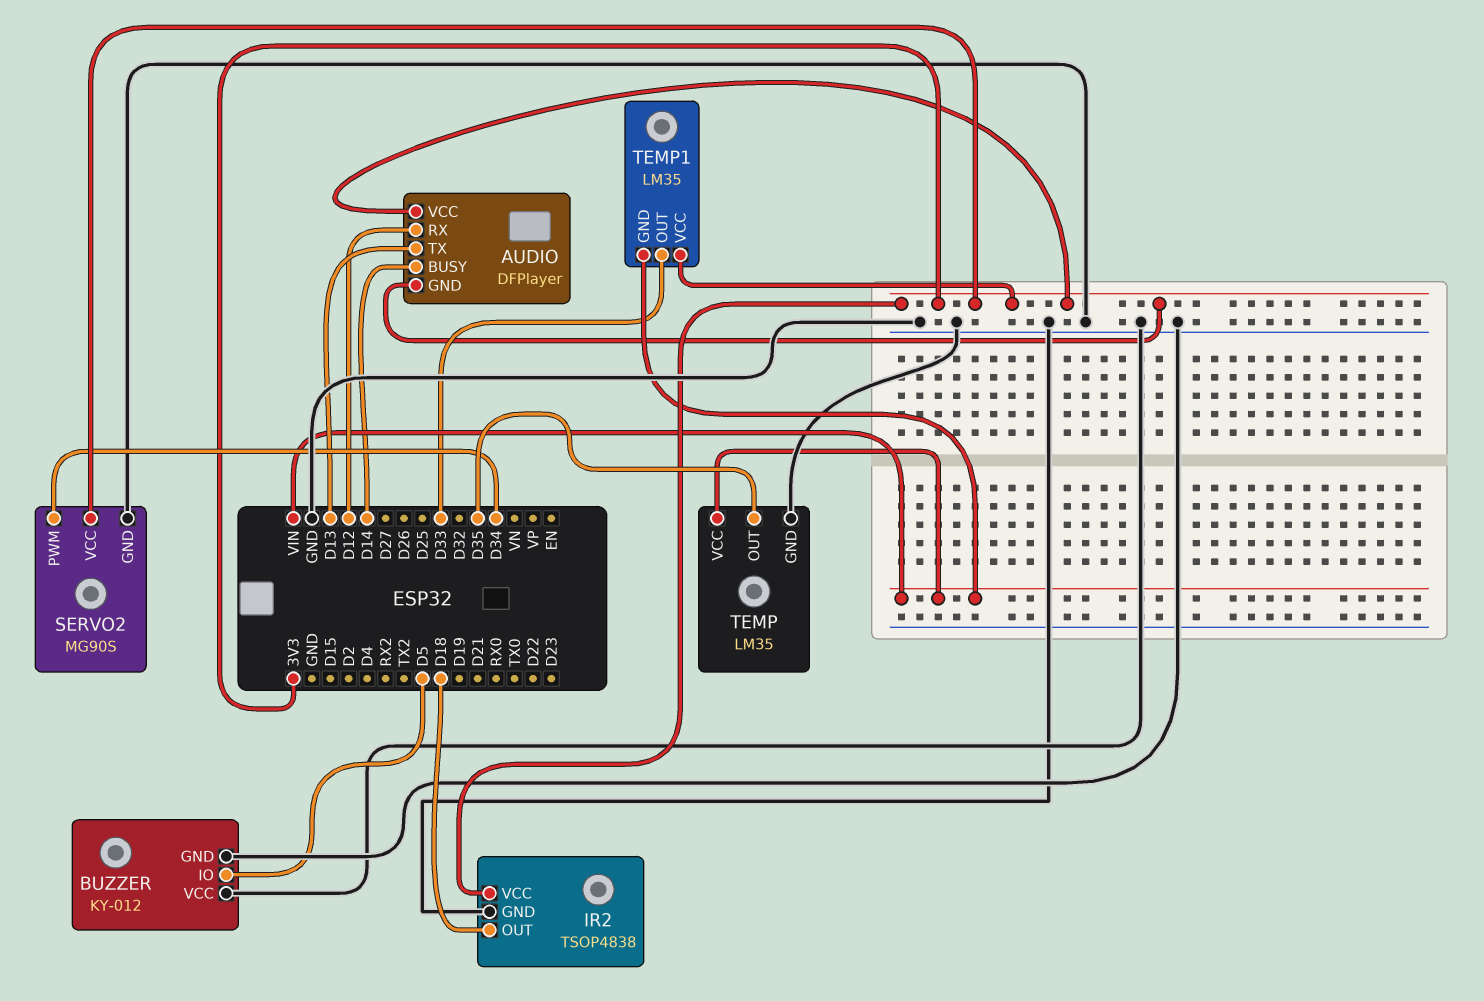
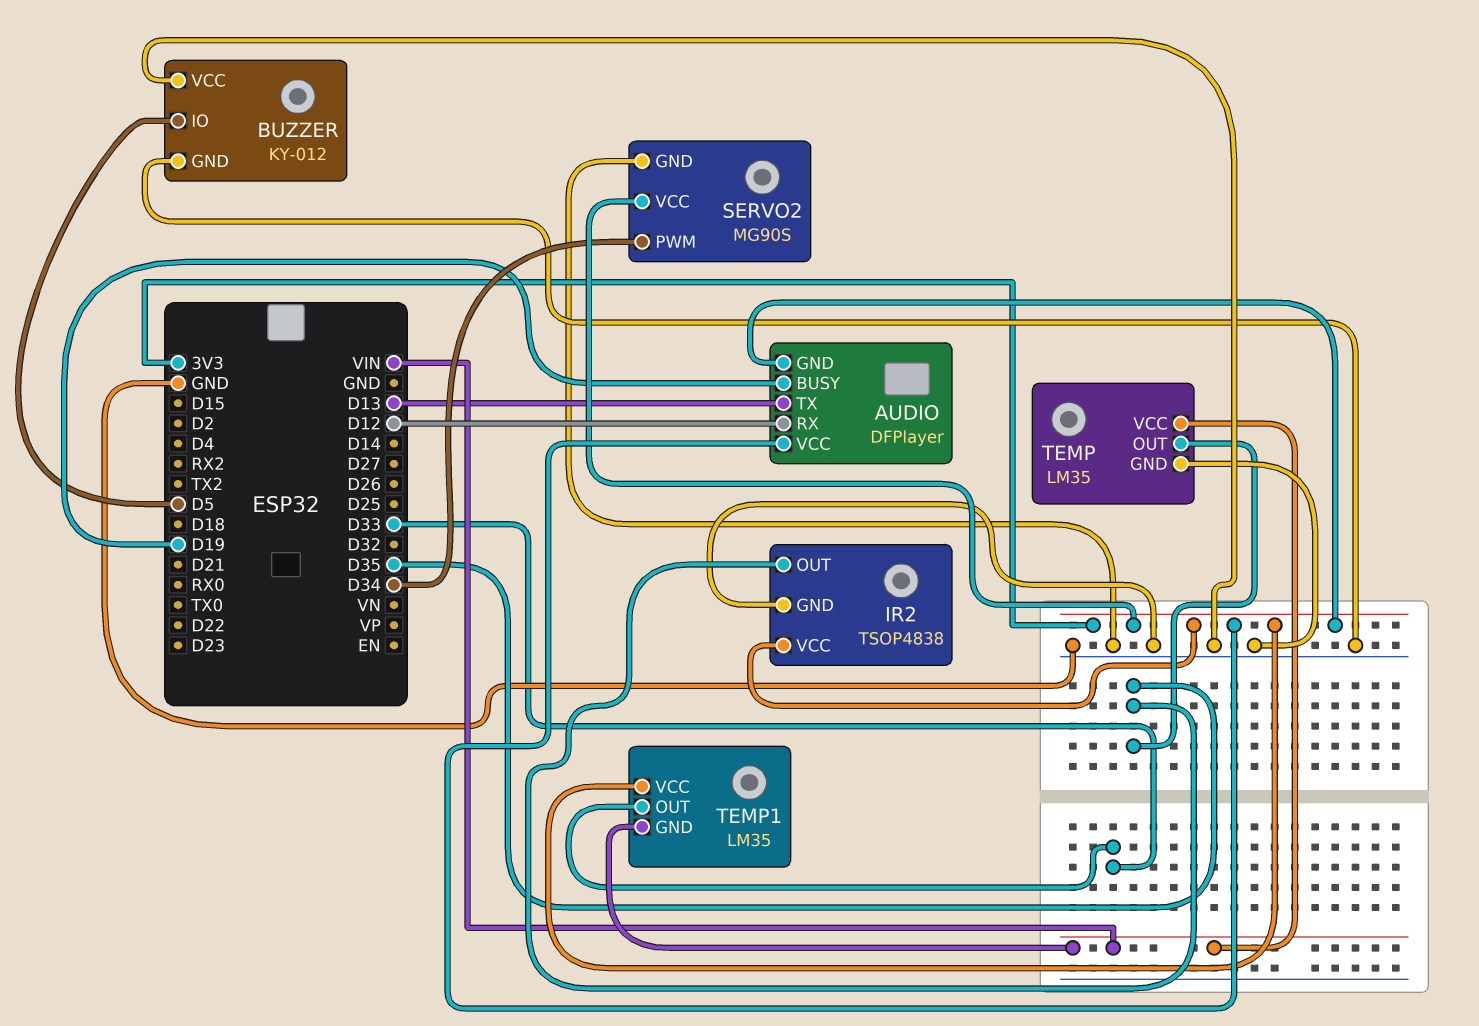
AUDIO pin BUSY: D14 -> D19
IR2 pin OUT: D18 -> D35

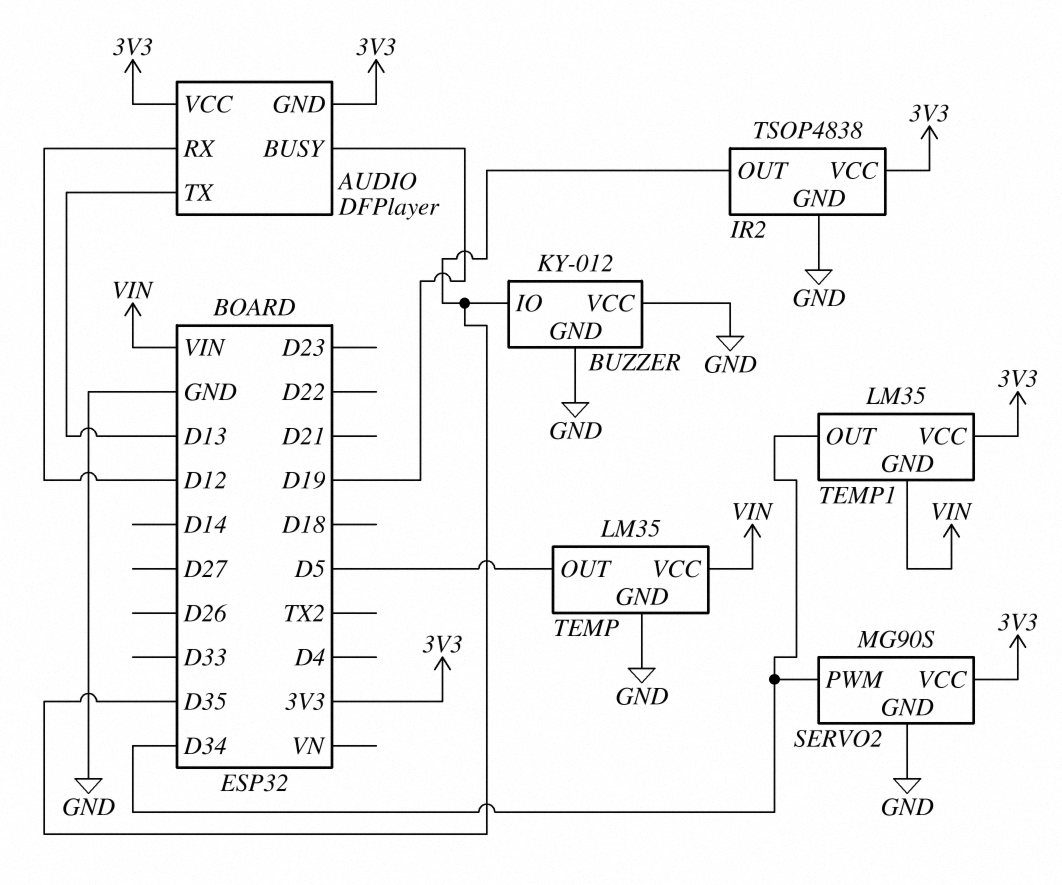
BUZZER pin IO: D5 -> D35
TEMP pin OUT: D35 -> D5
TEMP1 pin OUT: D33 -> D34

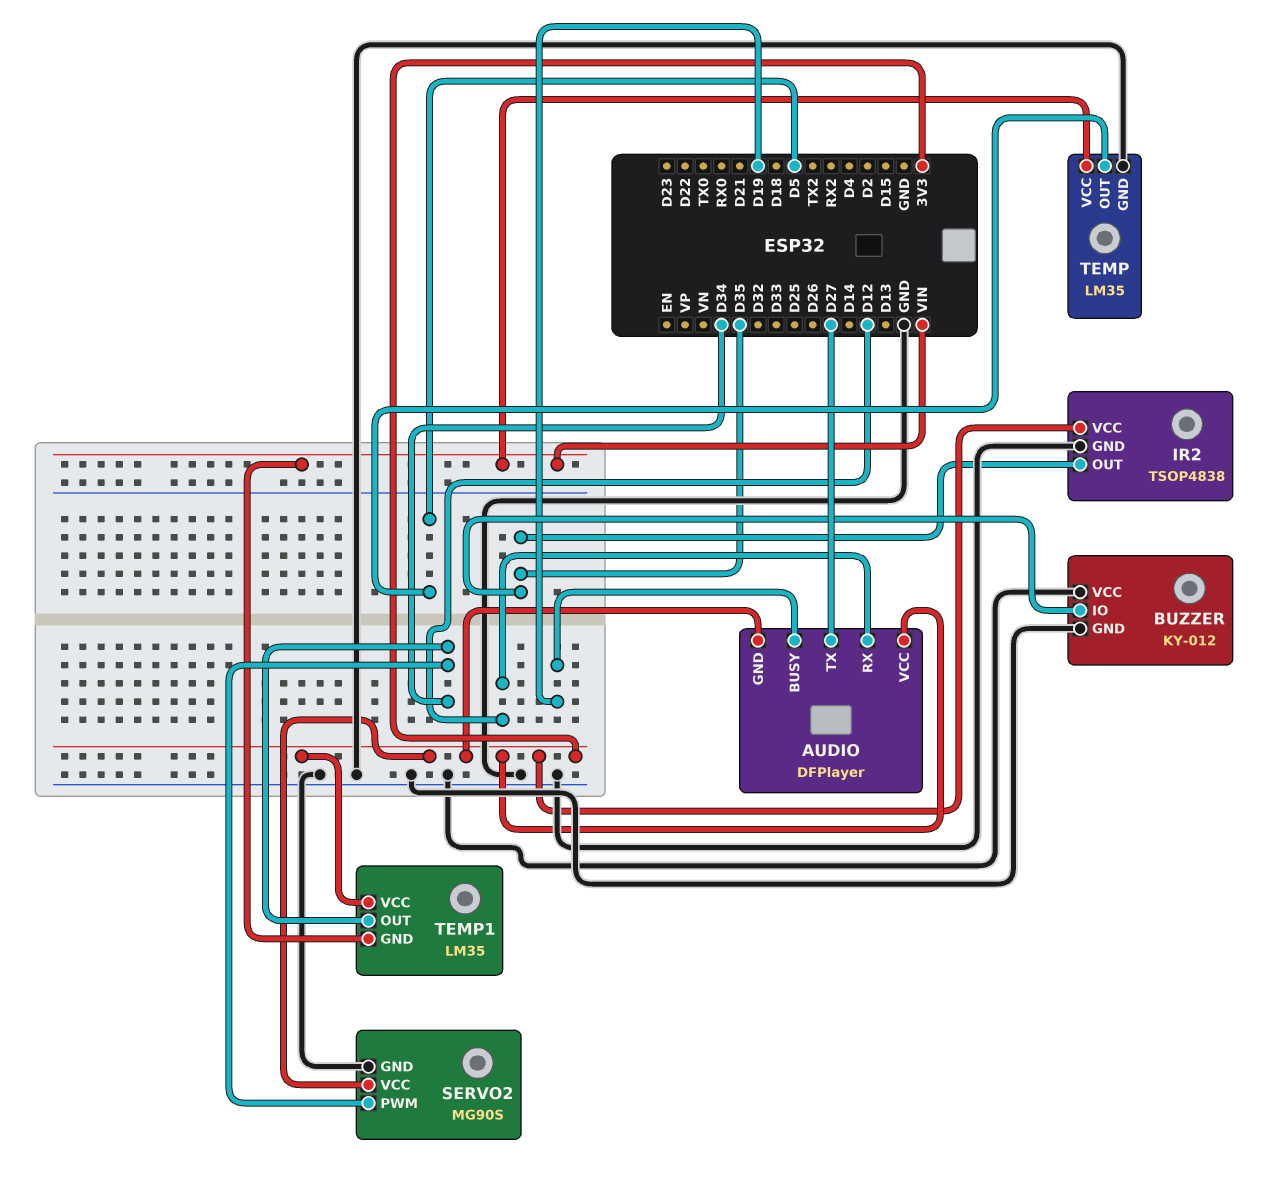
AUDIO pin TX: D13 -> D27

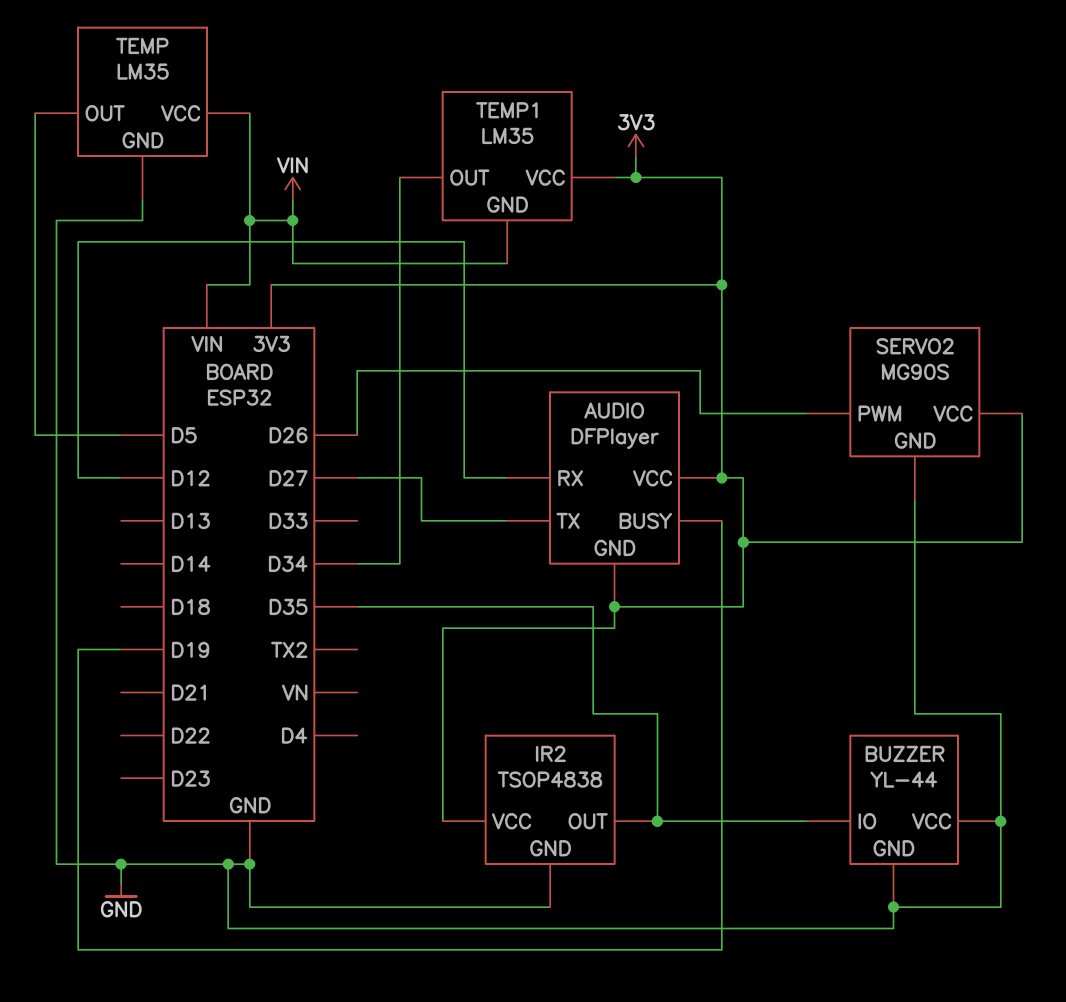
BUZZER: KY-012 -> YL-44
SERVO2 pin PWM: D34 -> D26

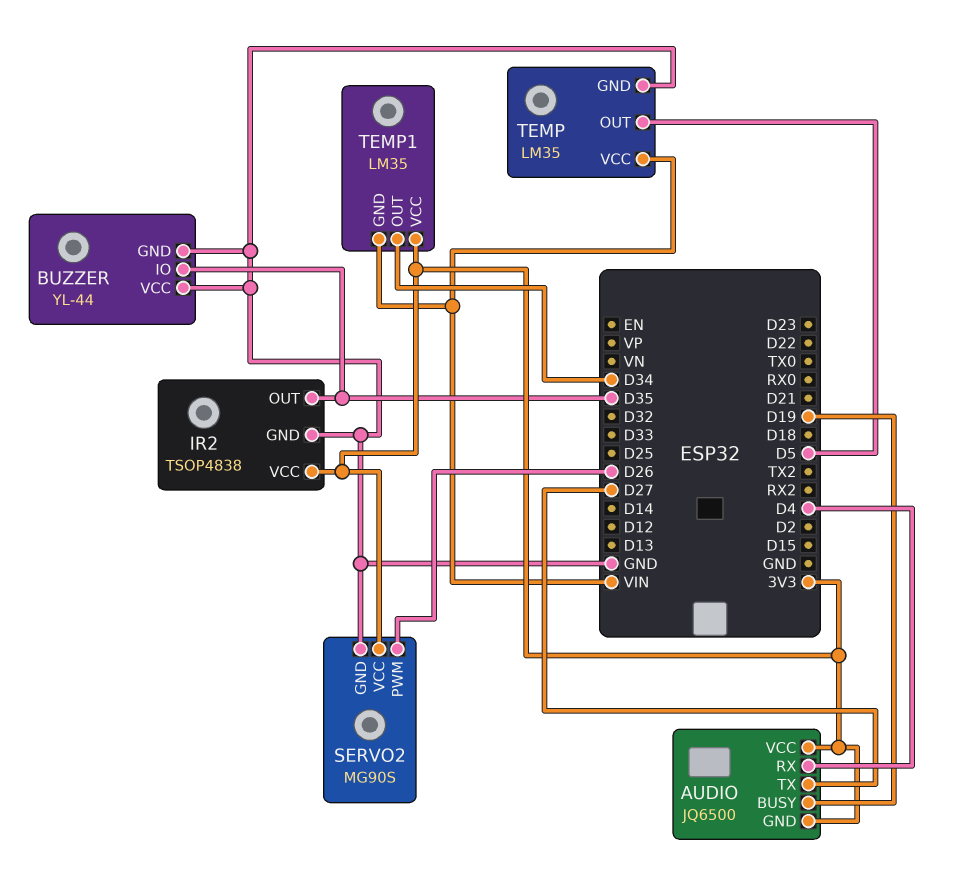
AUDIO: DFPlayer -> JQ6500
AUDIO pin RX: D12 -> D4

